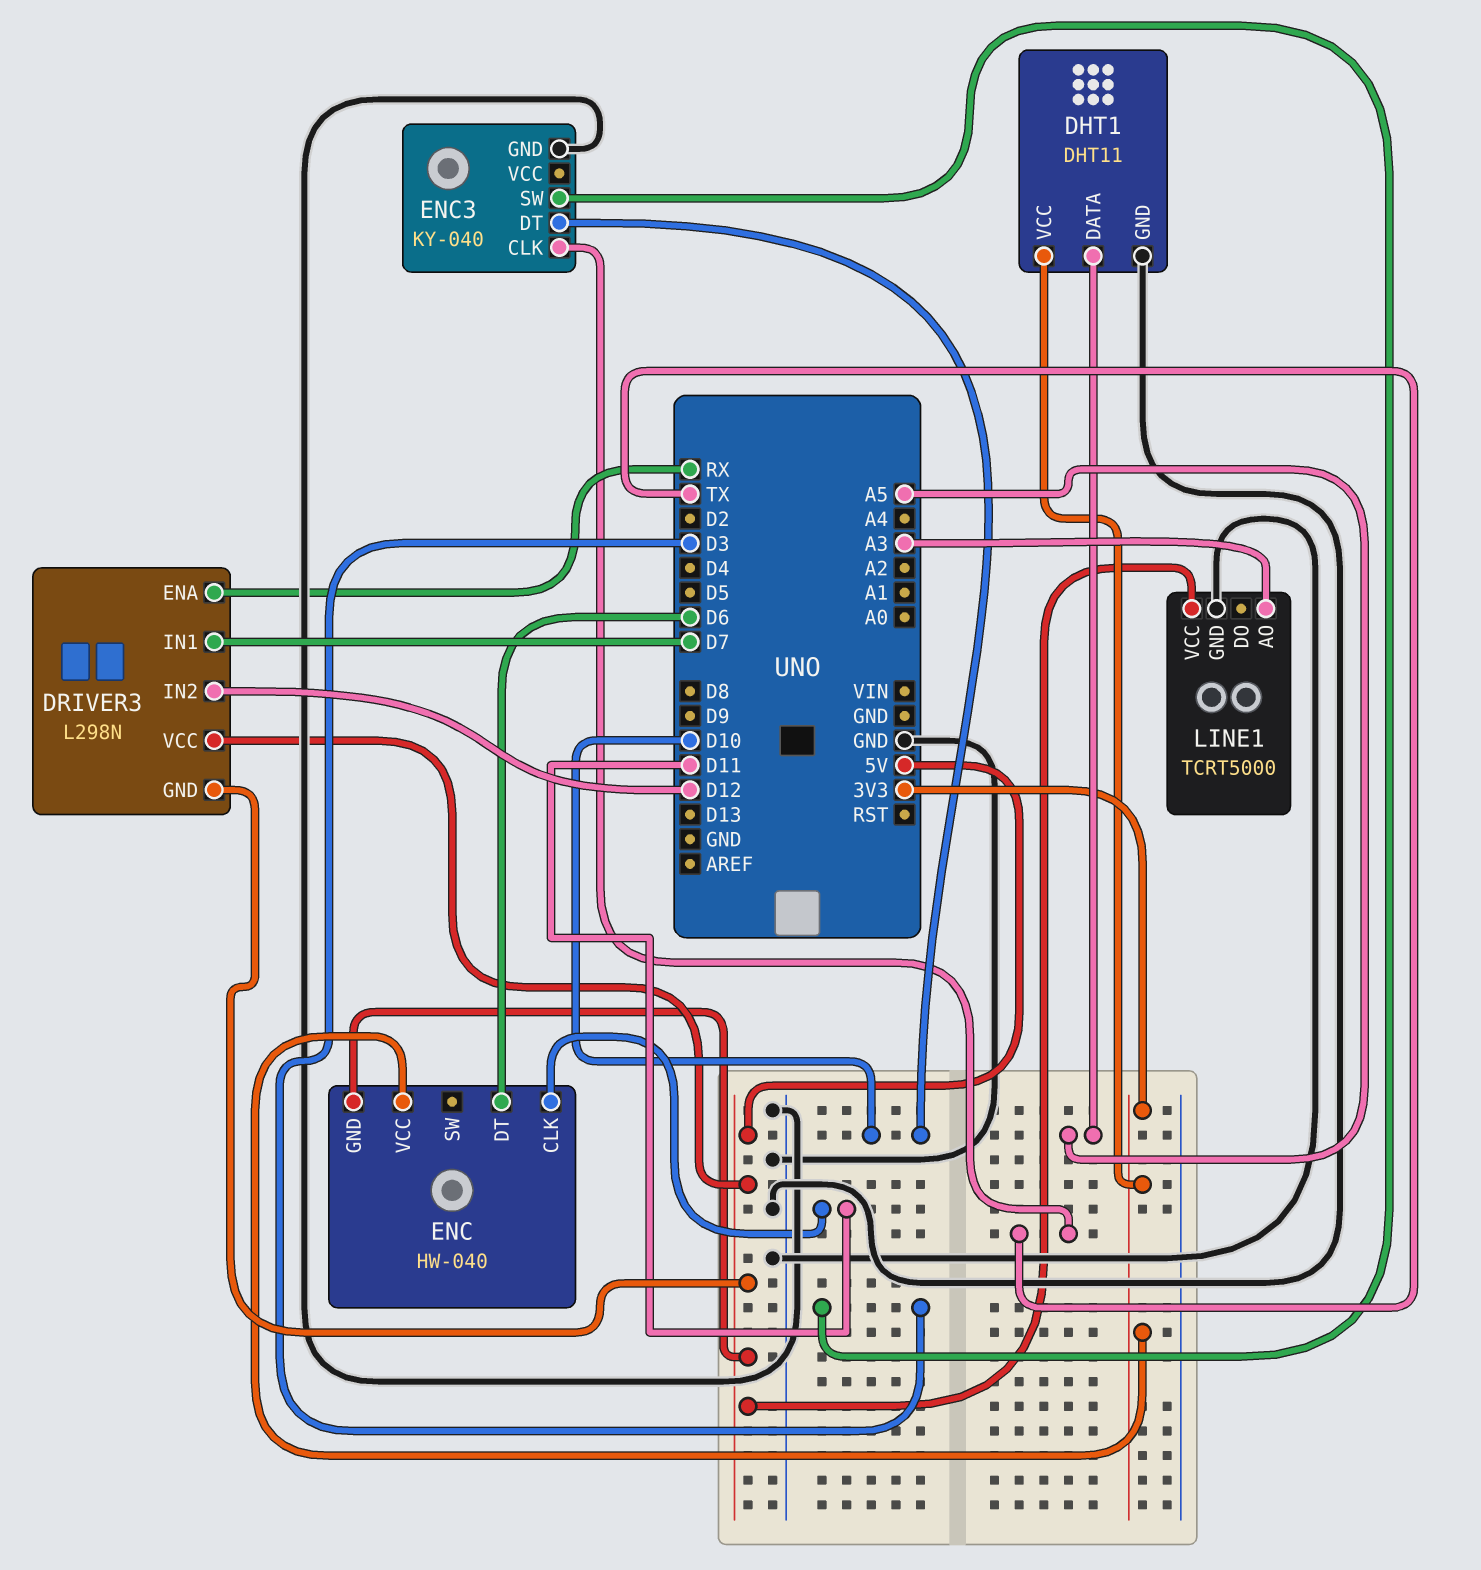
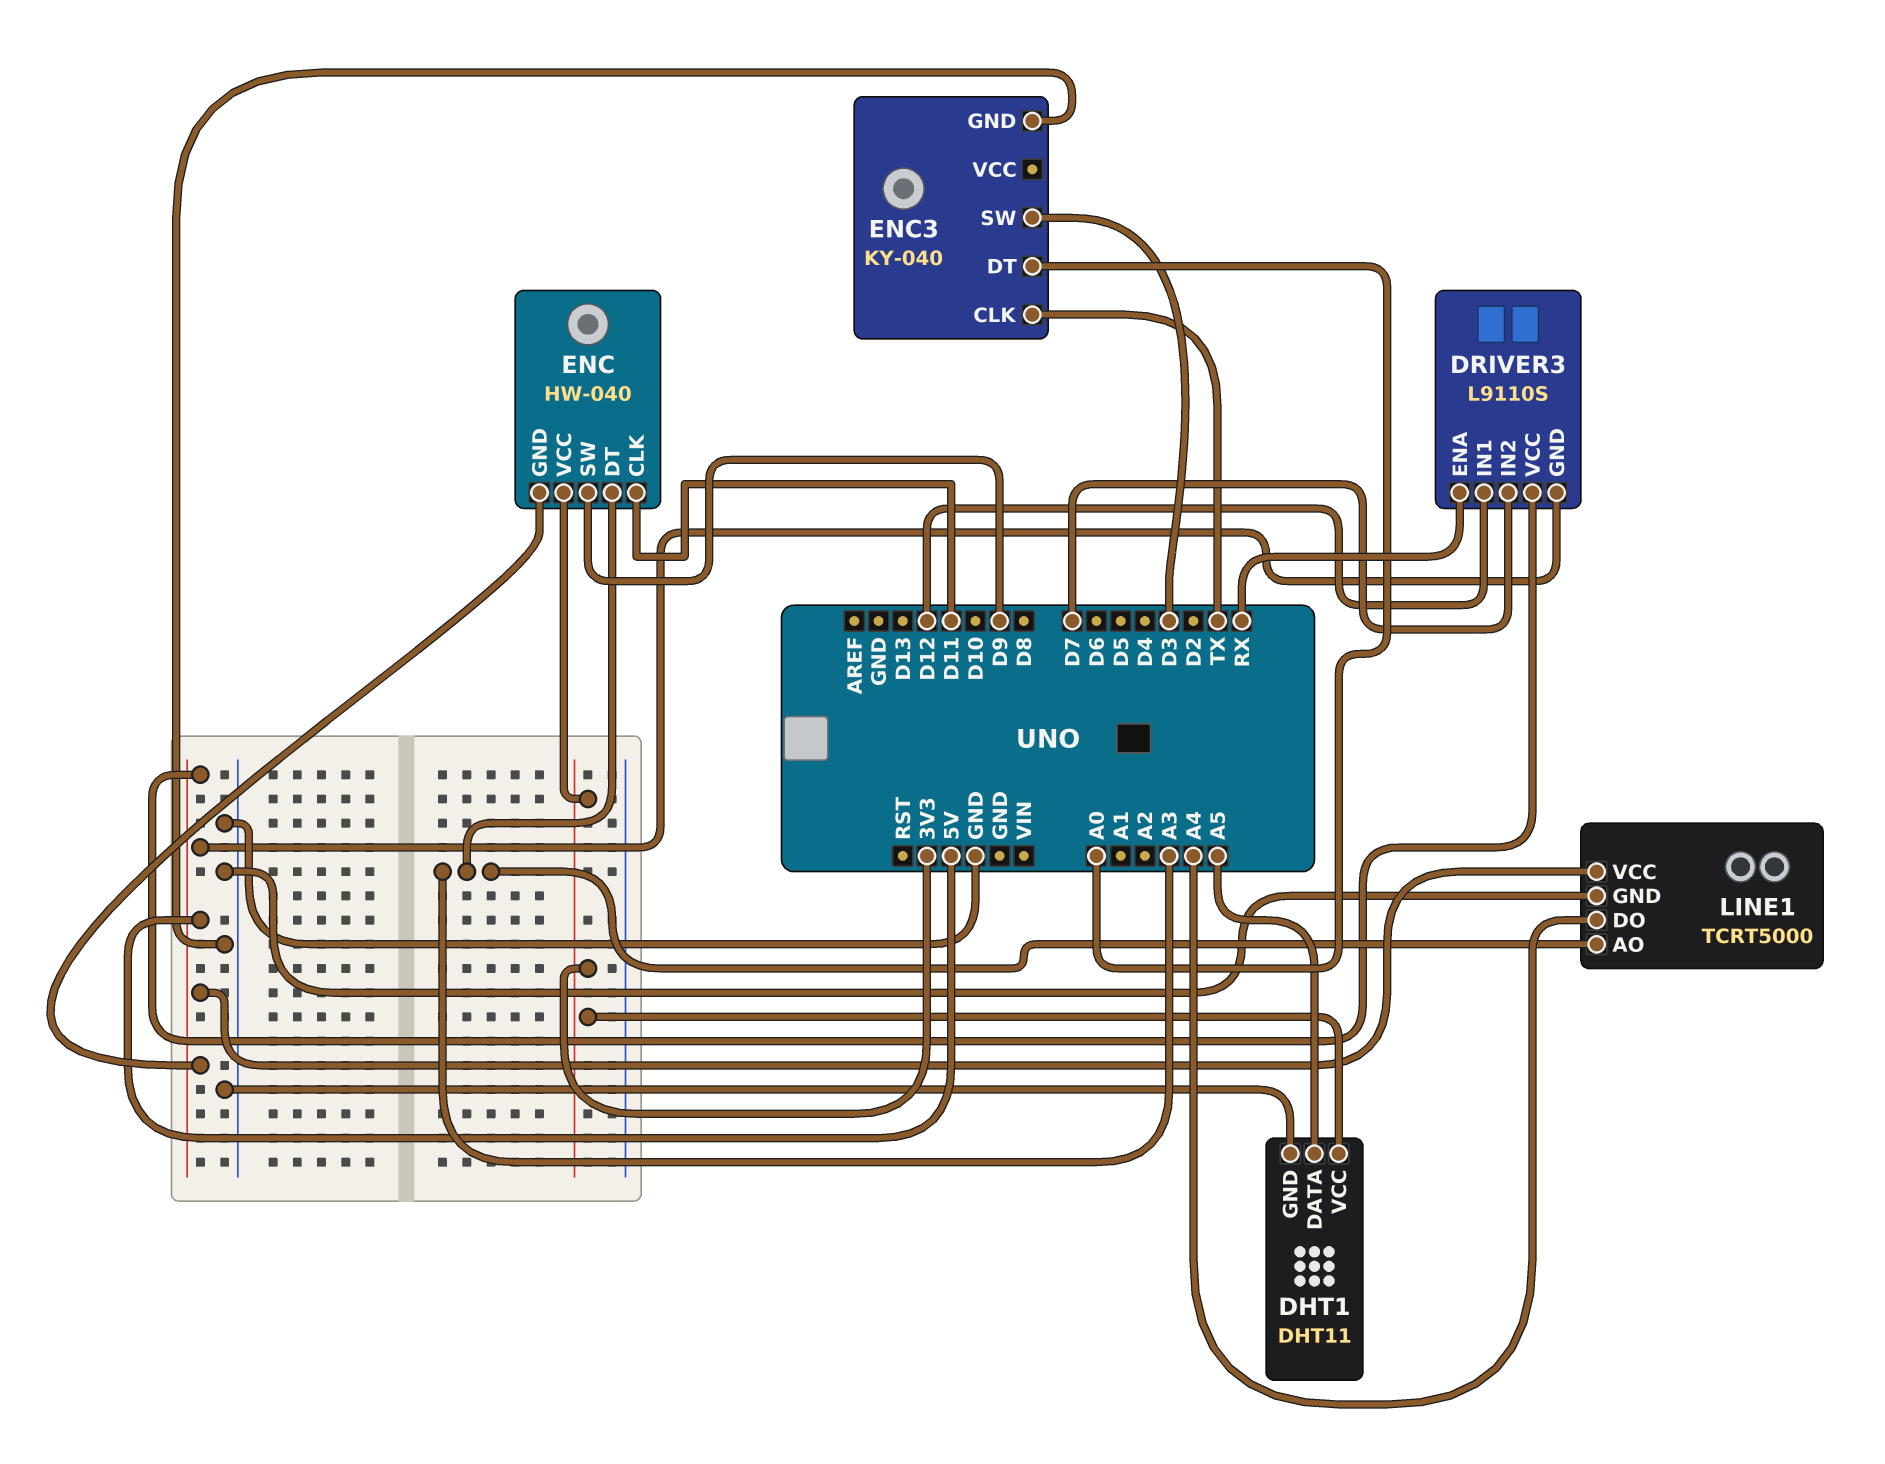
DRIVER3: L298N -> L9110S
DRIVER3 pin IN1: D7 -> D12
DRIVER3 pin IN2: D12 -> D7
ENC pin DT: D6 -> A3
ENC pin SW: none -> D9
ENC3 pin DT: D10 -> A0
LINE1 pin DO: none -> A4

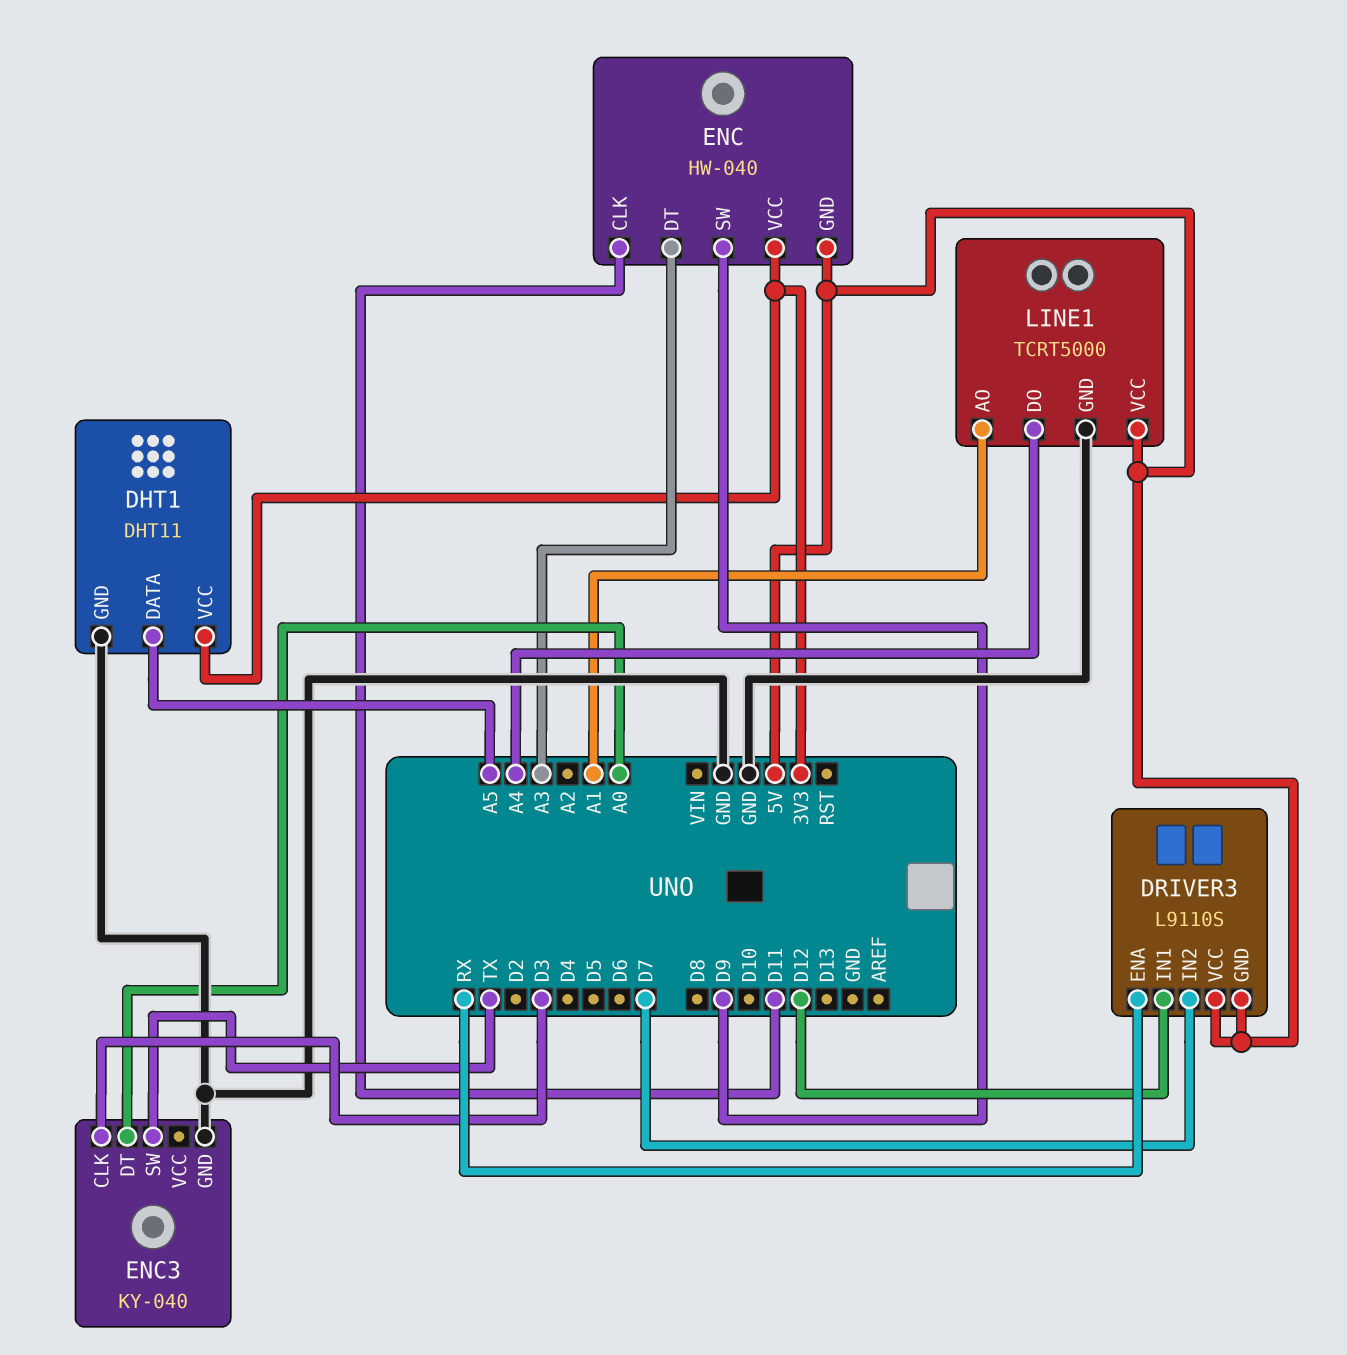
ENC3 pin CLK: TX -> D3
ENC3 pin SW: D3 -> TX
LINE1 pin AO: A3 -> A1

